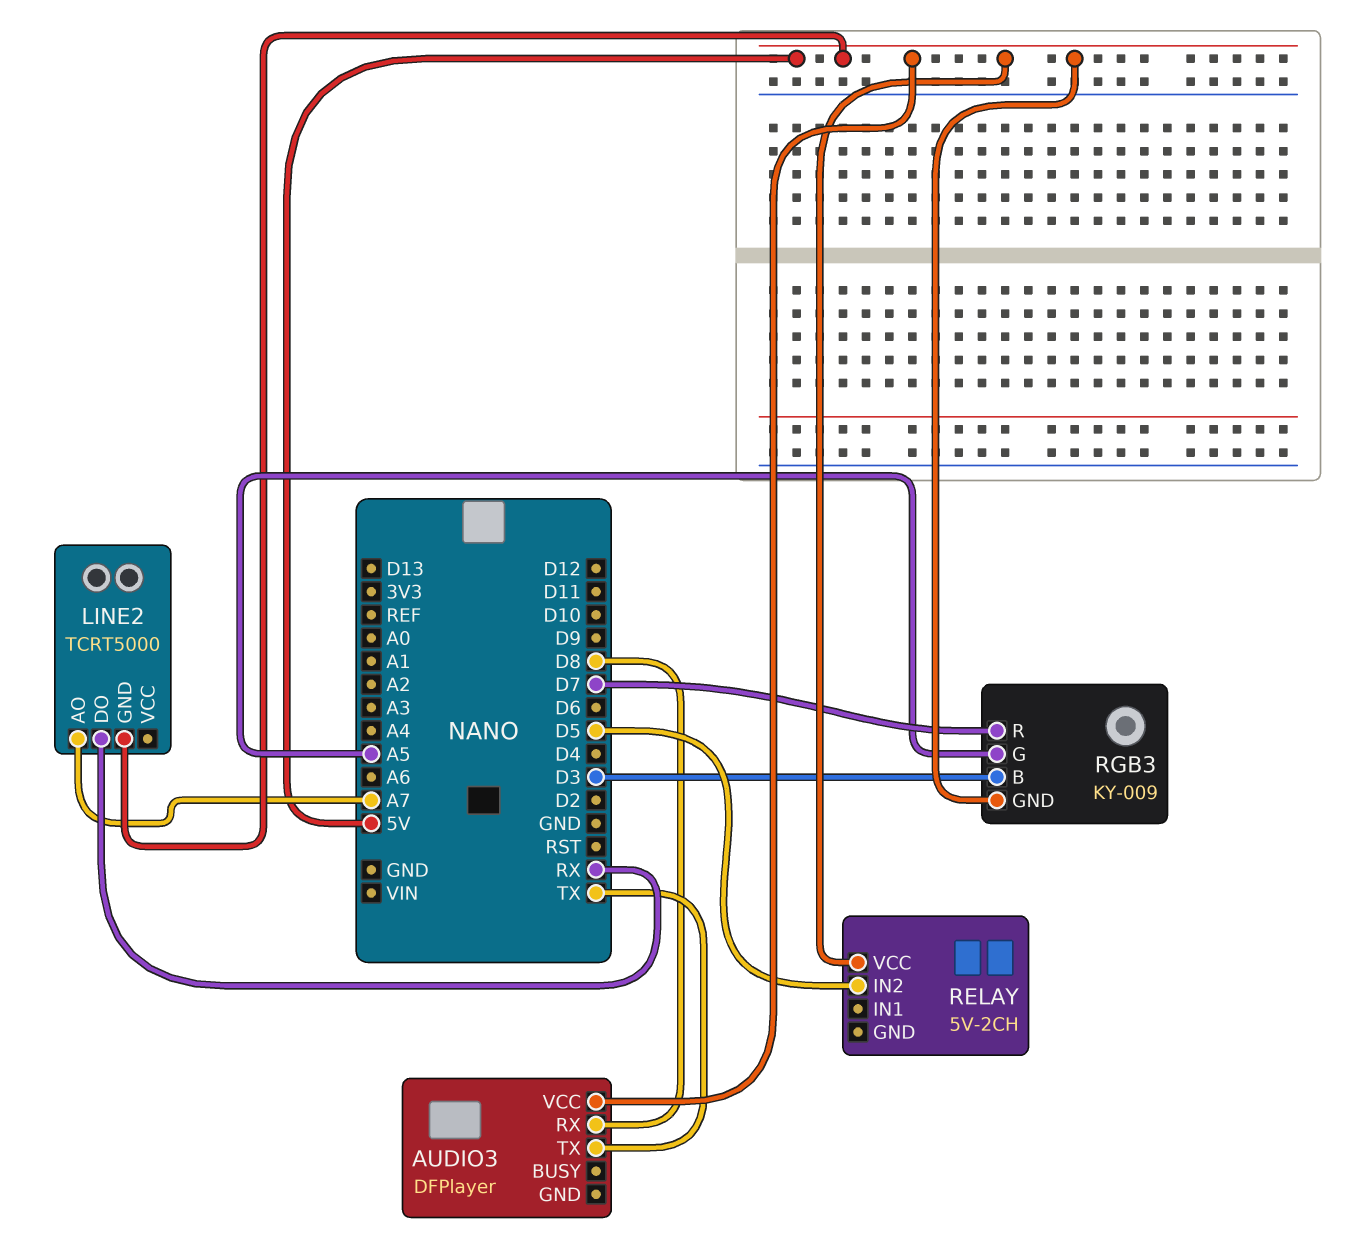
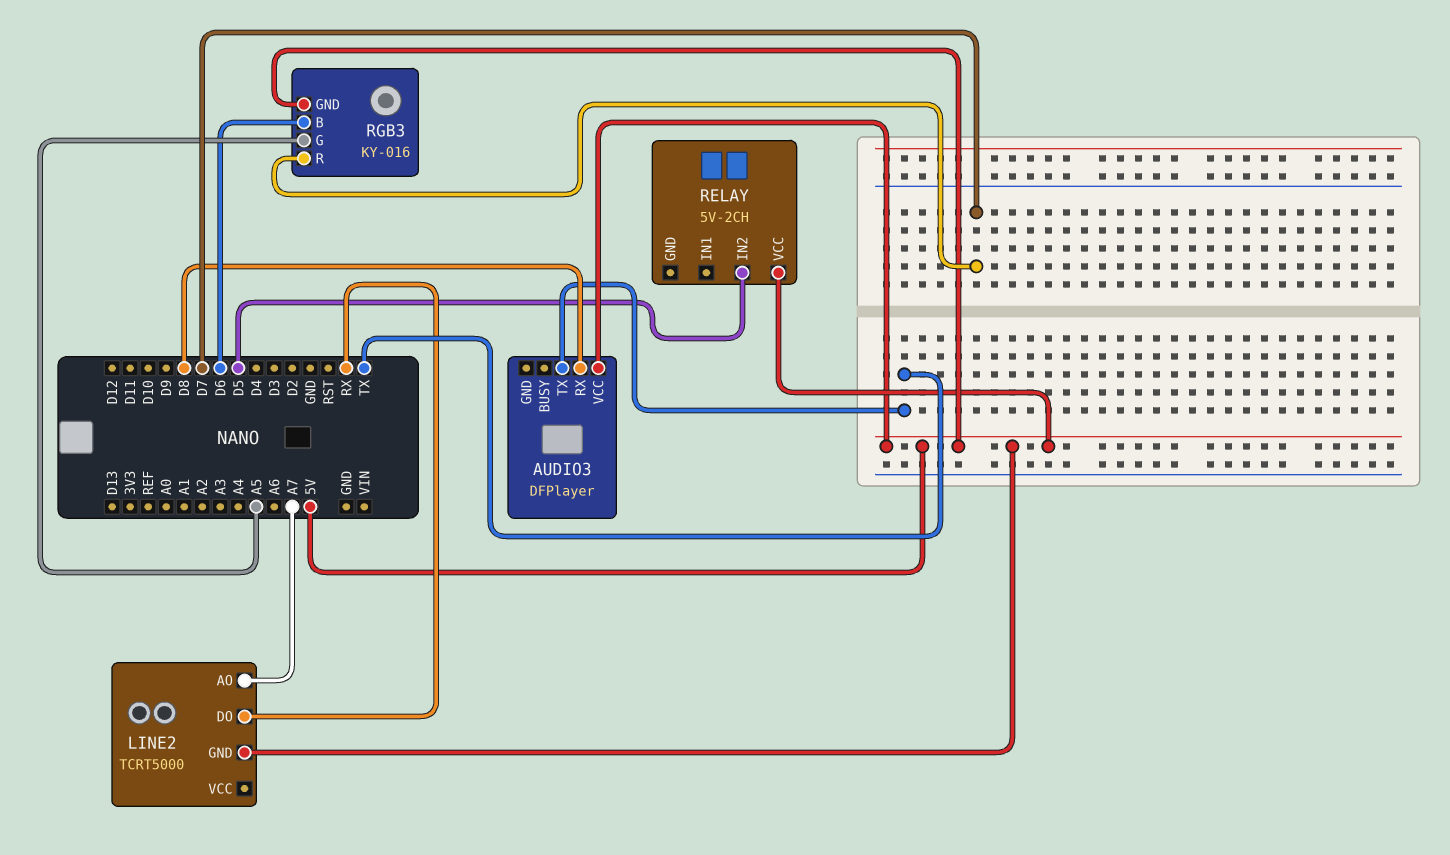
RGB3: KY-009 -> KY-016
RGB3 pin B: D3 -> D6

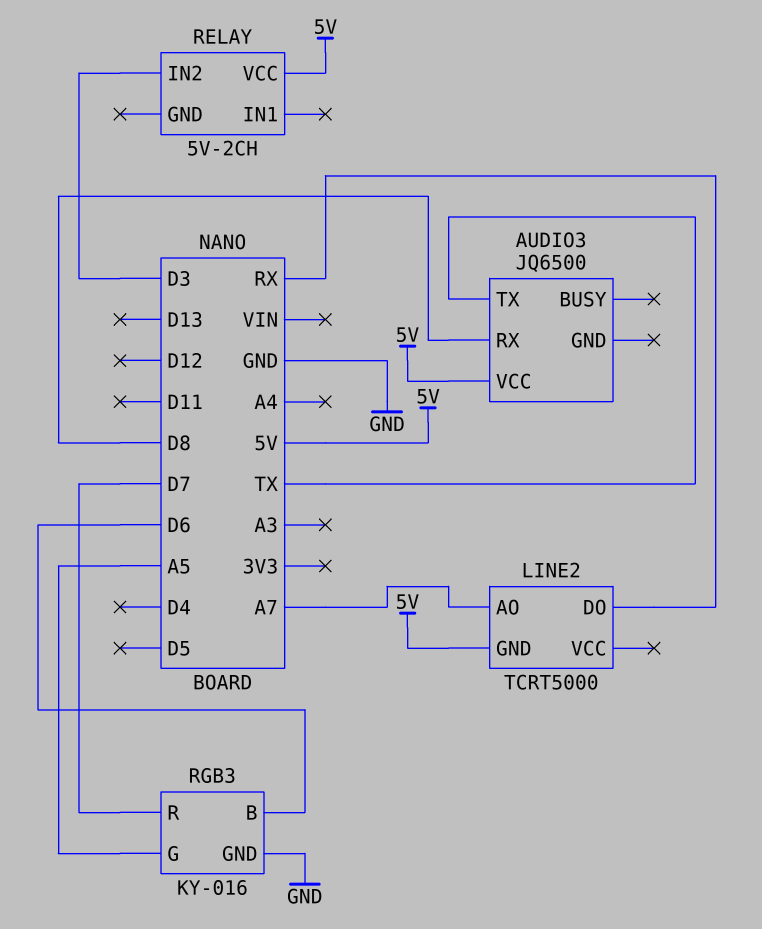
AUDIO3: DFPlayer -> JQ6500
RELAY pin IN2: D5 -> D3
RGB3 pin GND: 5V -> GND

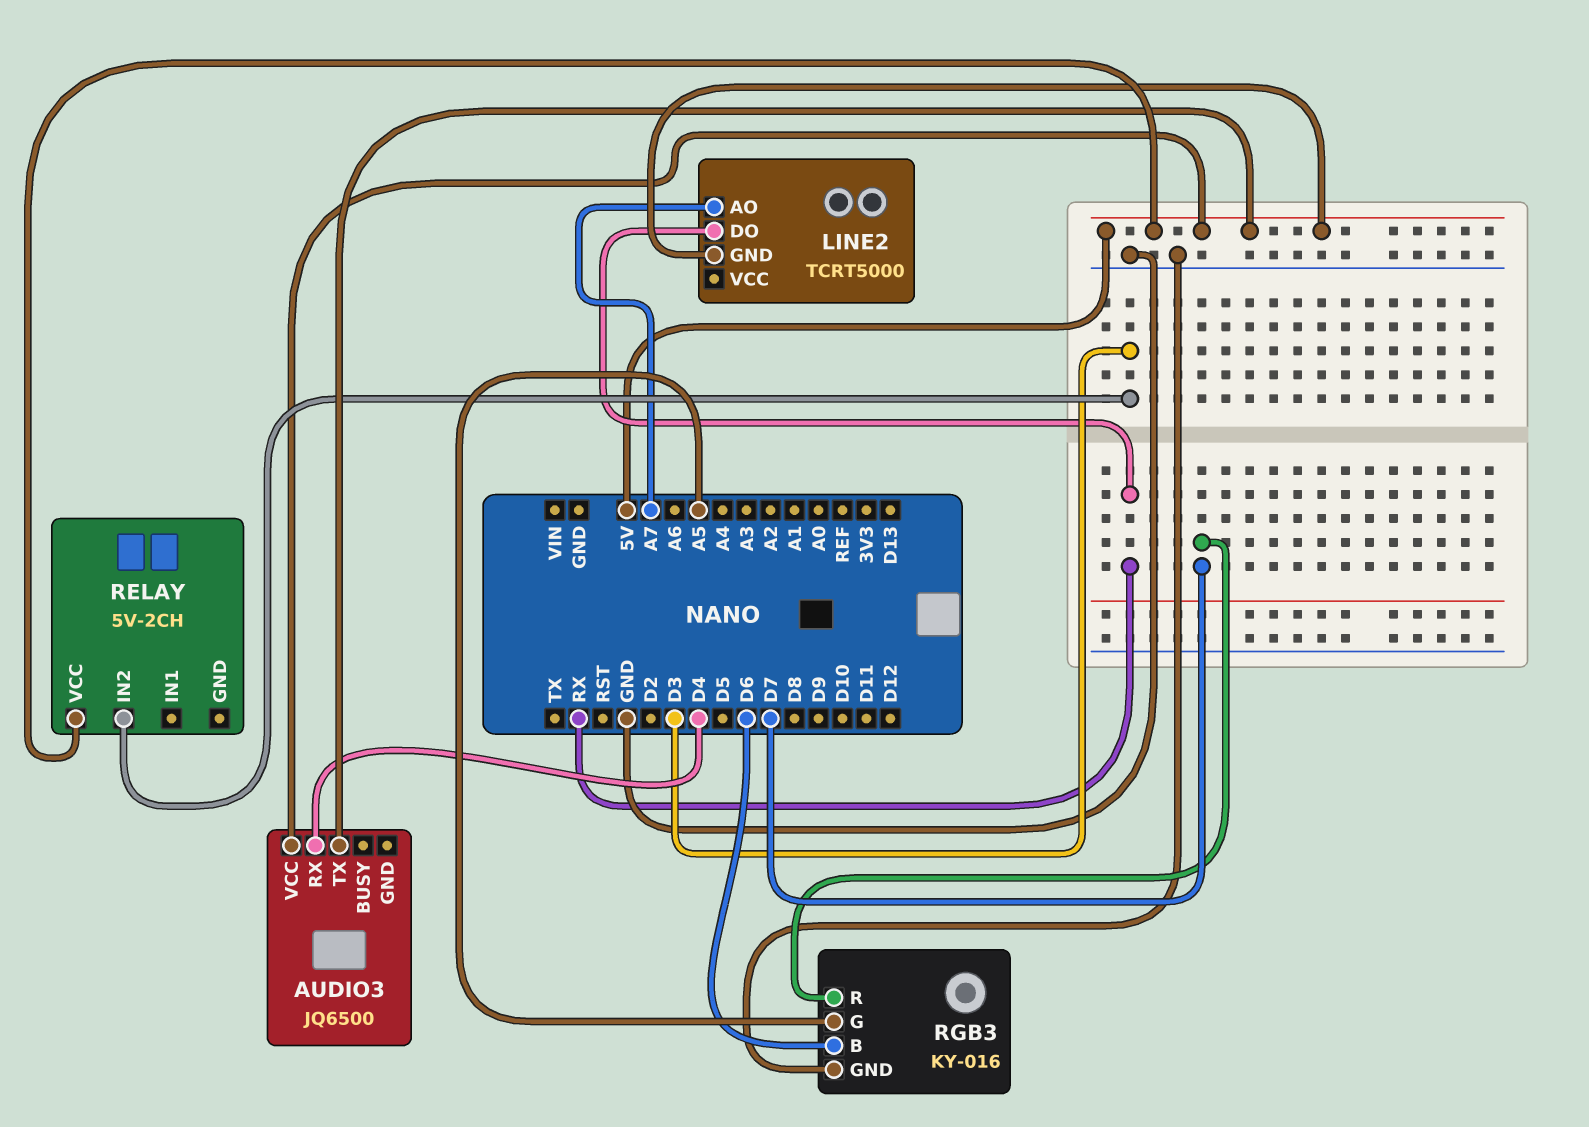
AUDIO3 pin RX: D8 -> D4
AUDIO3 pin TX: TX -> 5V

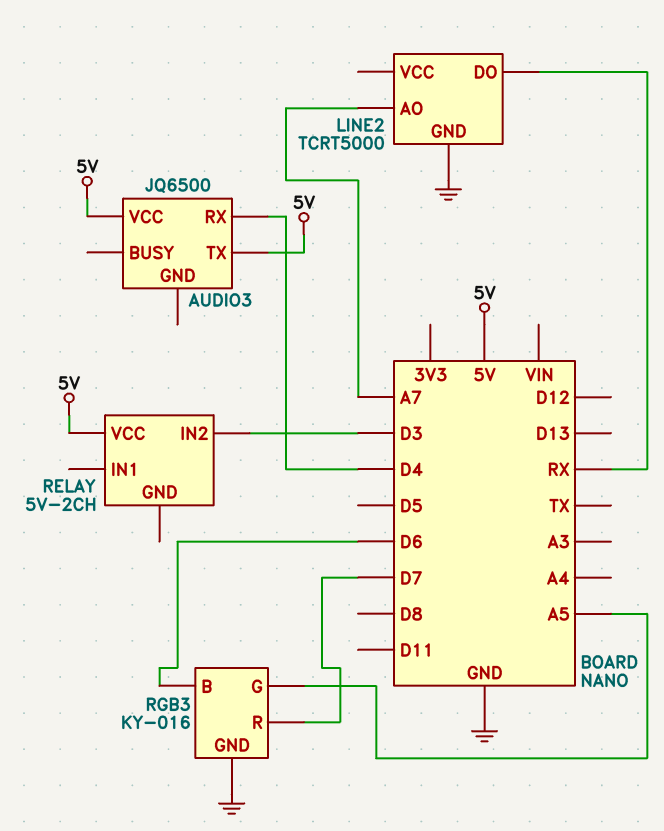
LINE2 pin GND: 5V -> GND

